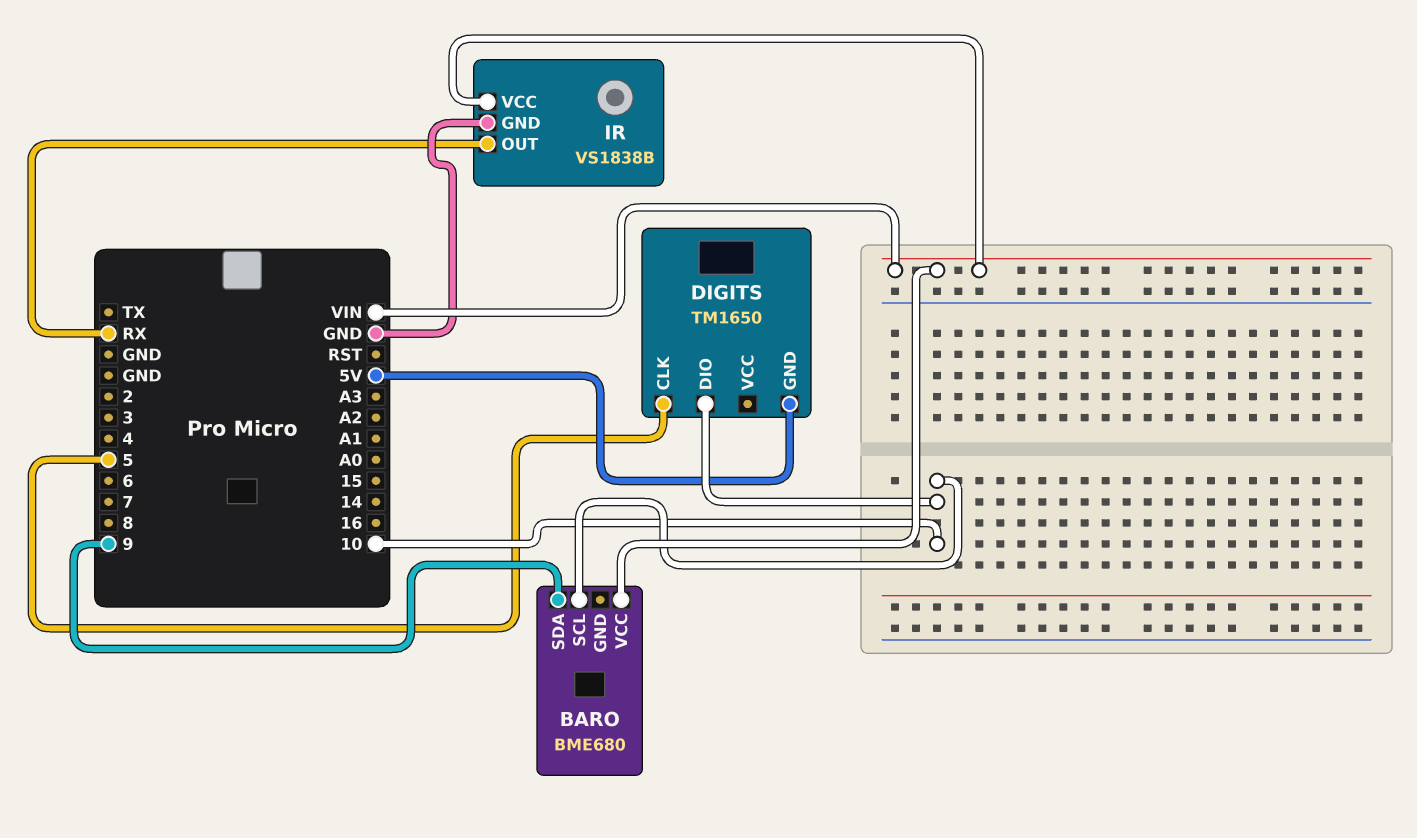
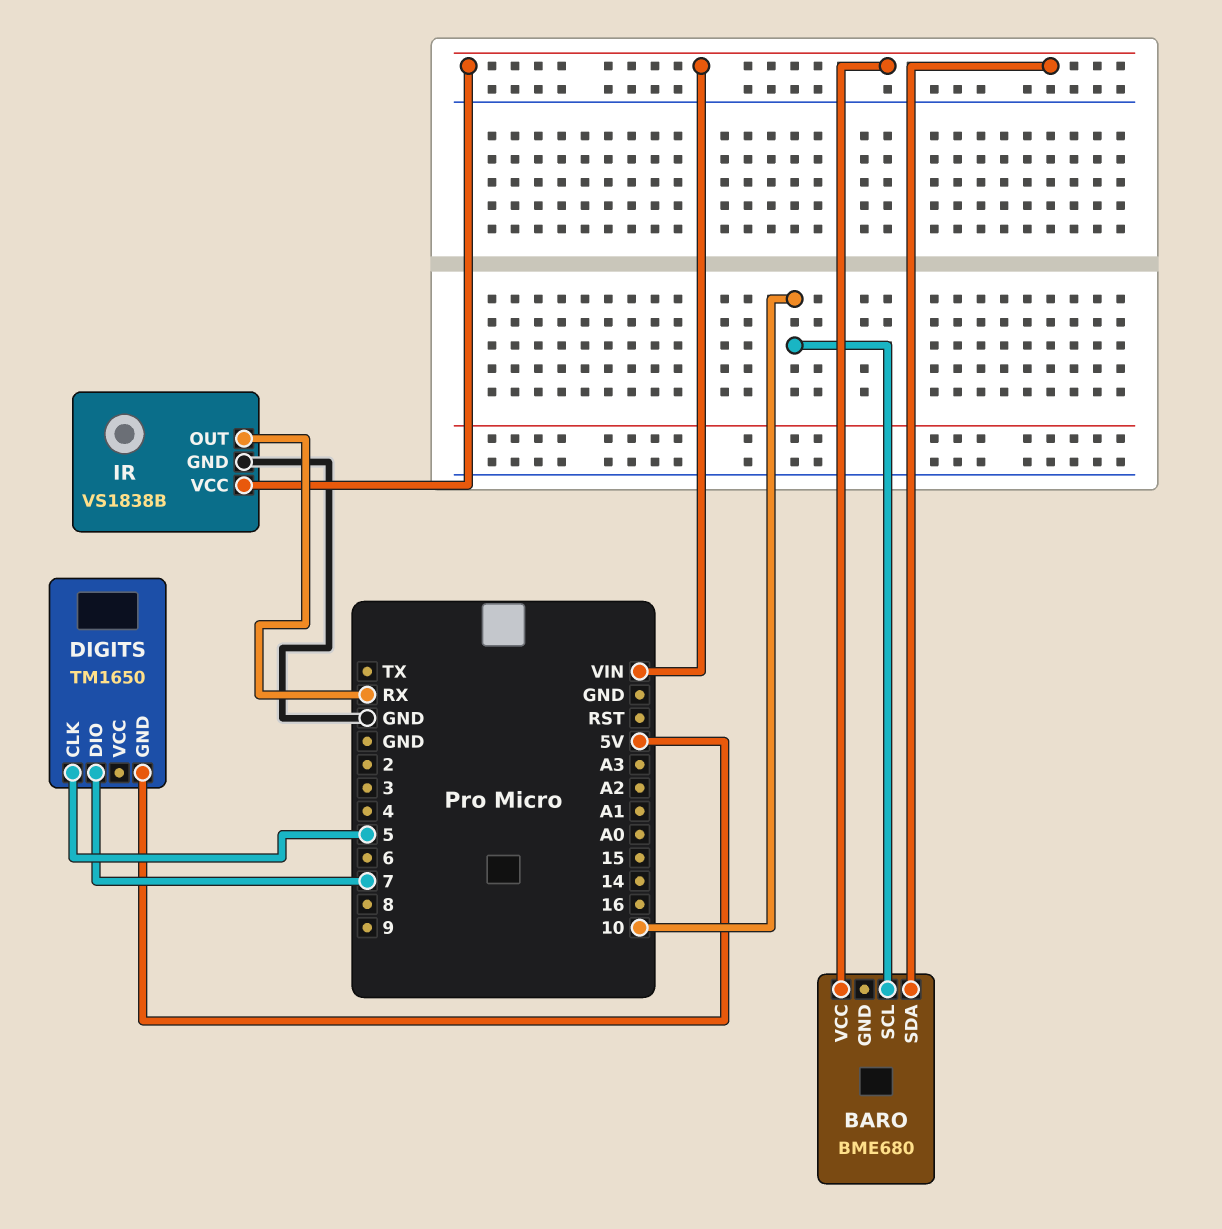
BARO pin SDA: 9 -> VIN
DIGITS pin DIO: 10 -> 7

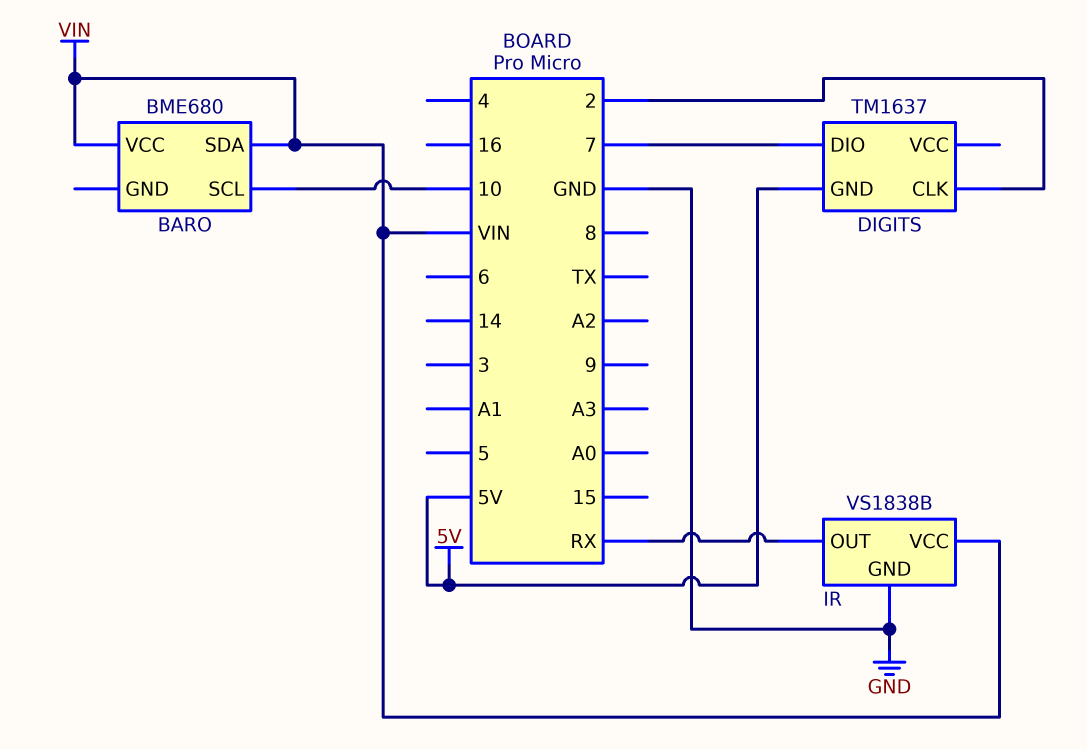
DIGITS: TM1650 -> TM1637
DIGITS pin CLK: 5 -> 2

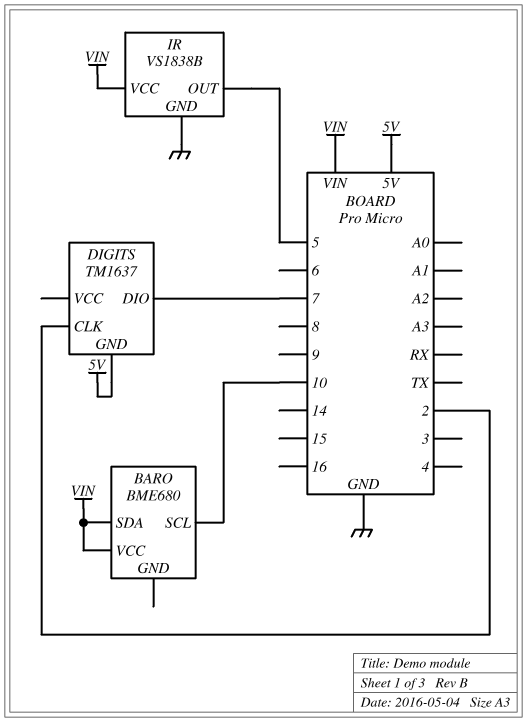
IR pin OUT: RX -> 5

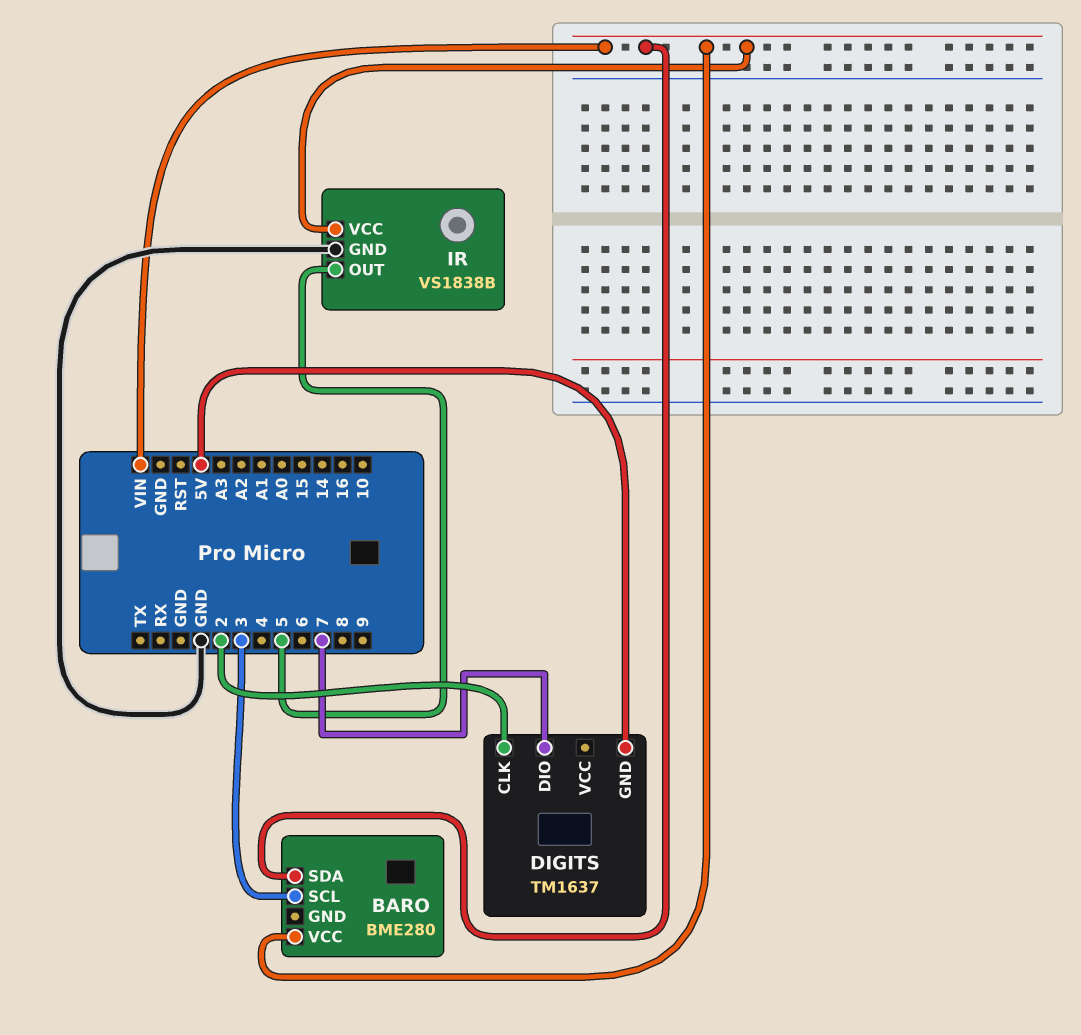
BARO: BME680 -> BME280
BARO pin SCL: 10 -> 3

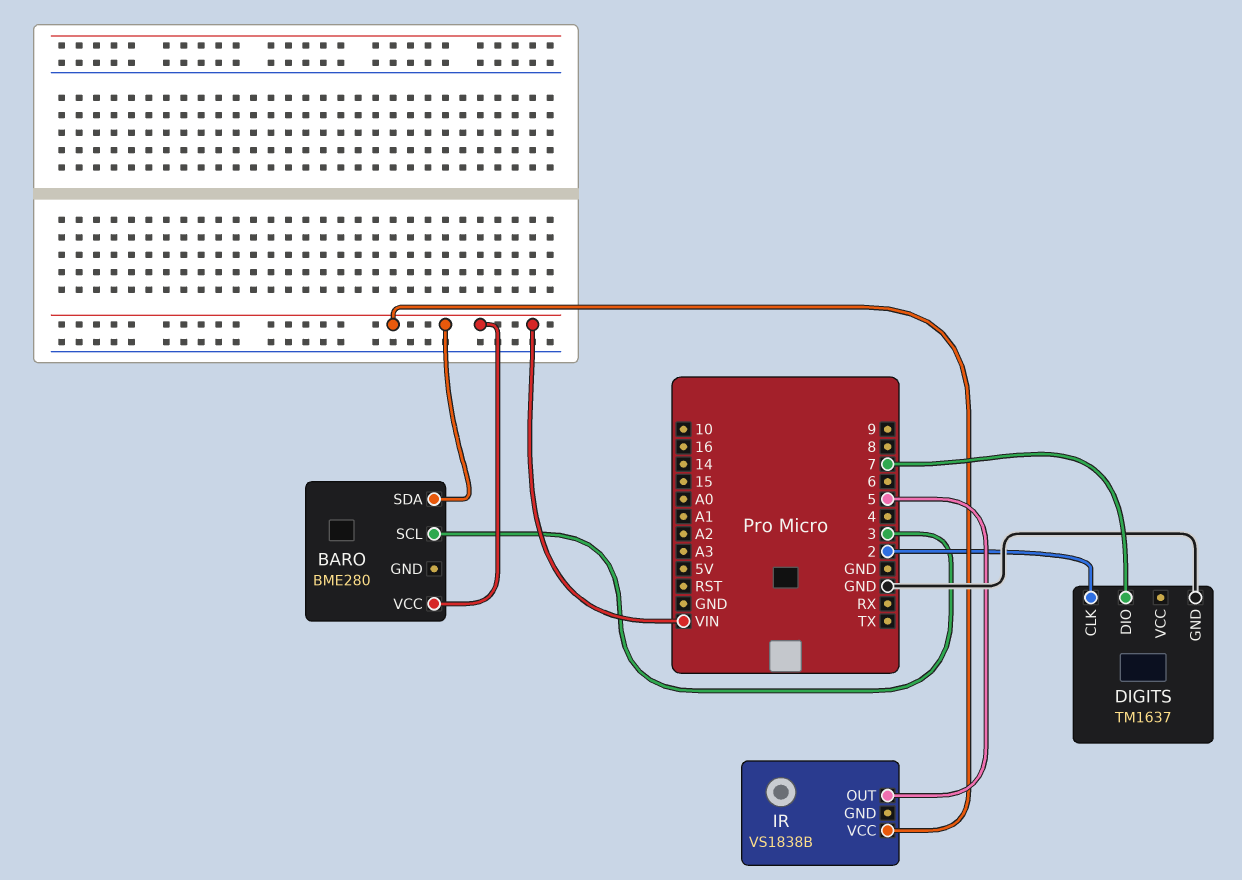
DIGITS pin GND: 5V -> GND
IR pin GND: GND -> none

